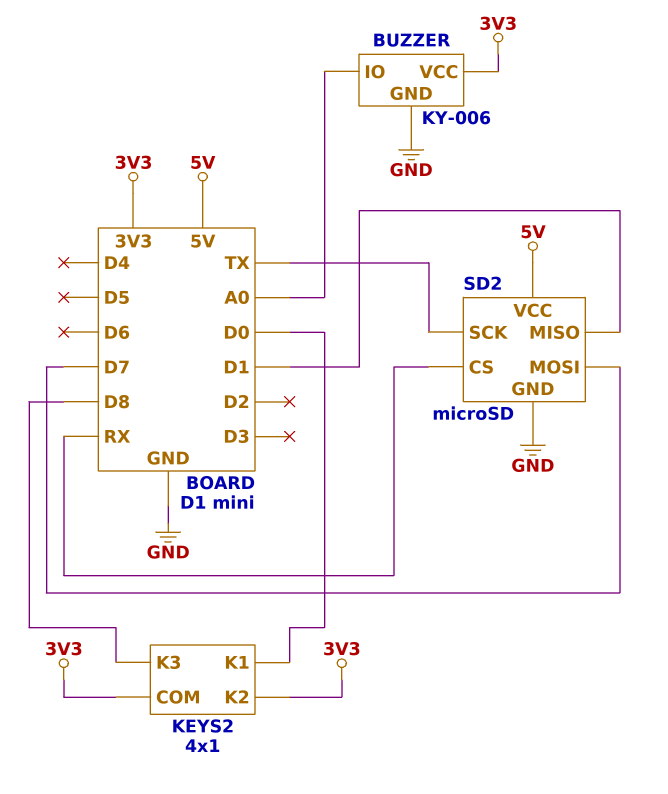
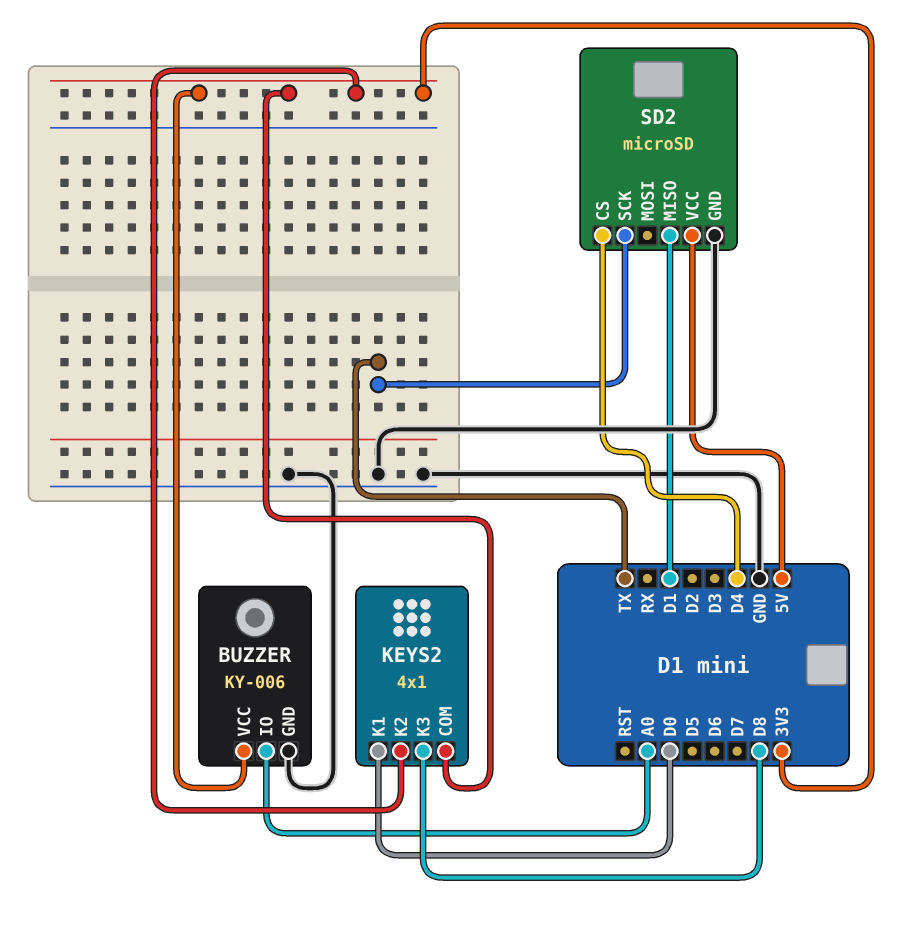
SD2 pin CS: RX -> D4
SD2 pin MOSI: D7 -> none

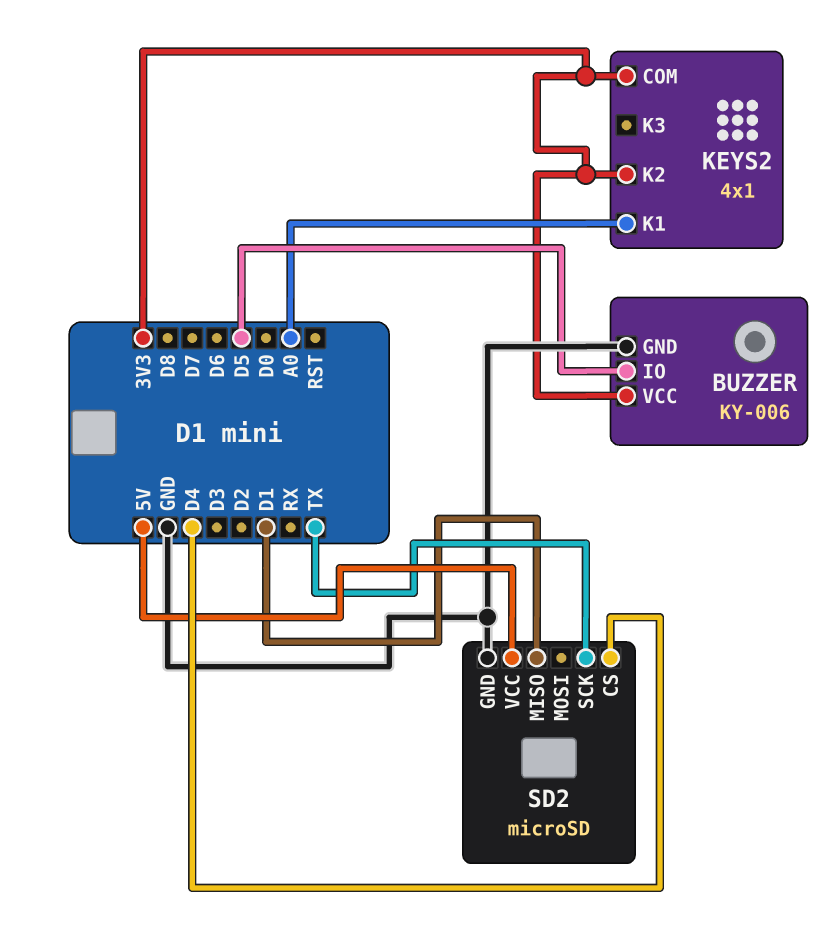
BUZZER pin IO: A0 -> D5
KEYS2 pin K1: D0 -> A0
KEYS2 pin K3: D8 -> none

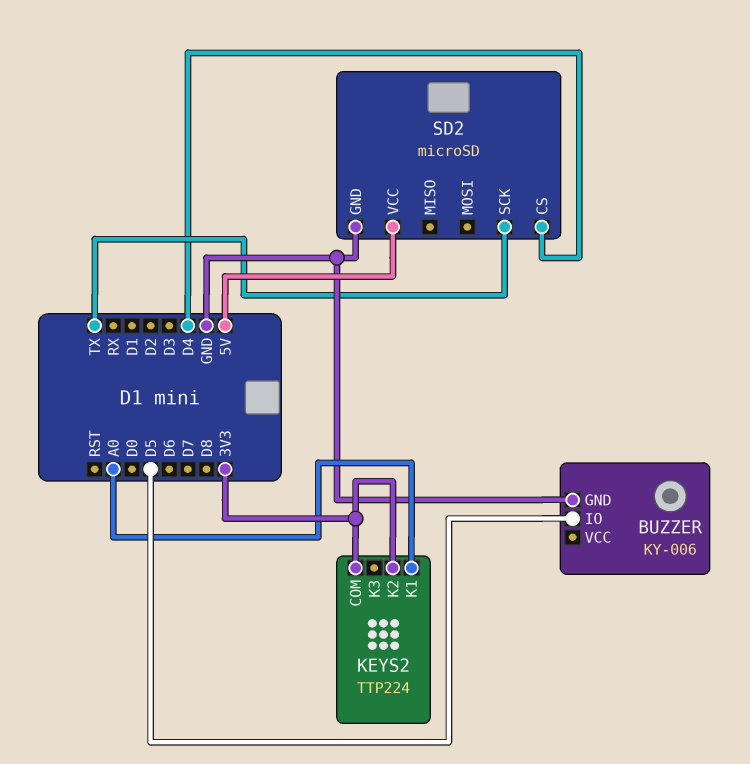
BUZZER pin VCC: 3V3 -> none
KEYS2: 4x1 -> TTP224
SD2 pin MISO: D1 -> none

